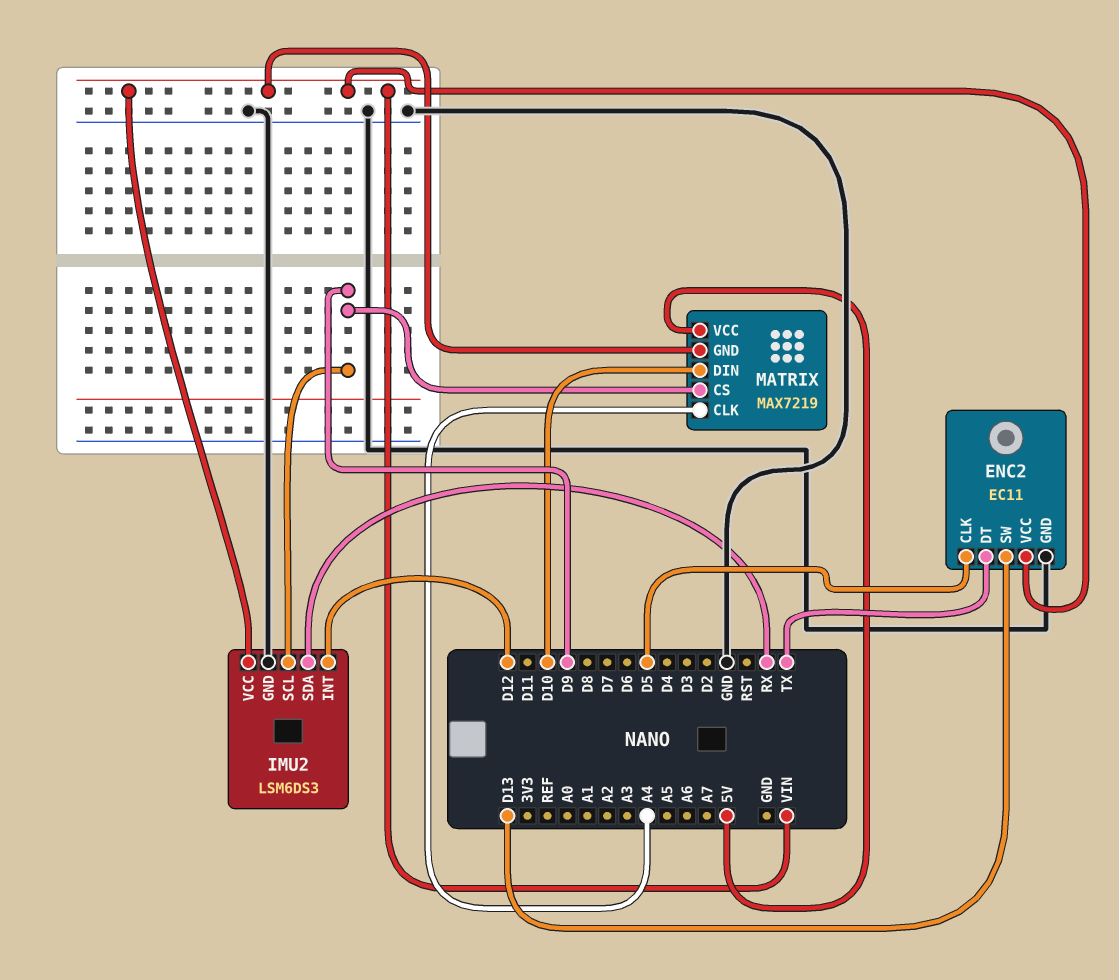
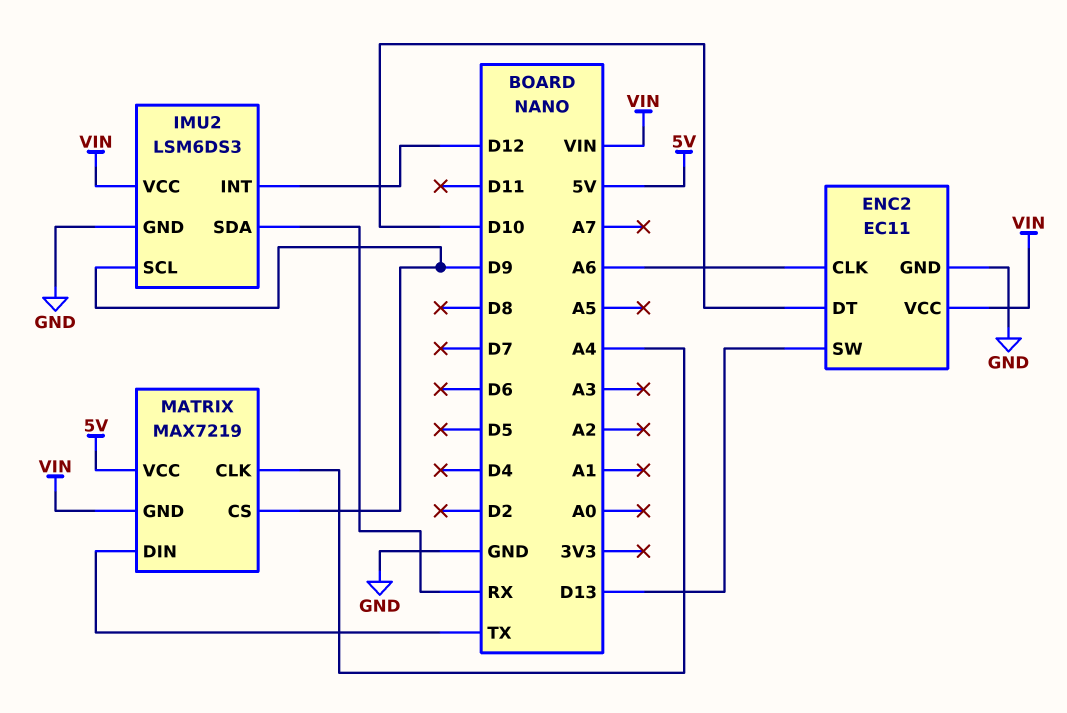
ENC2 pin CLK: D5 -> A6
ENC2 pin DT: TX -> D10
MATRIX pin DIN: D10 -> TX

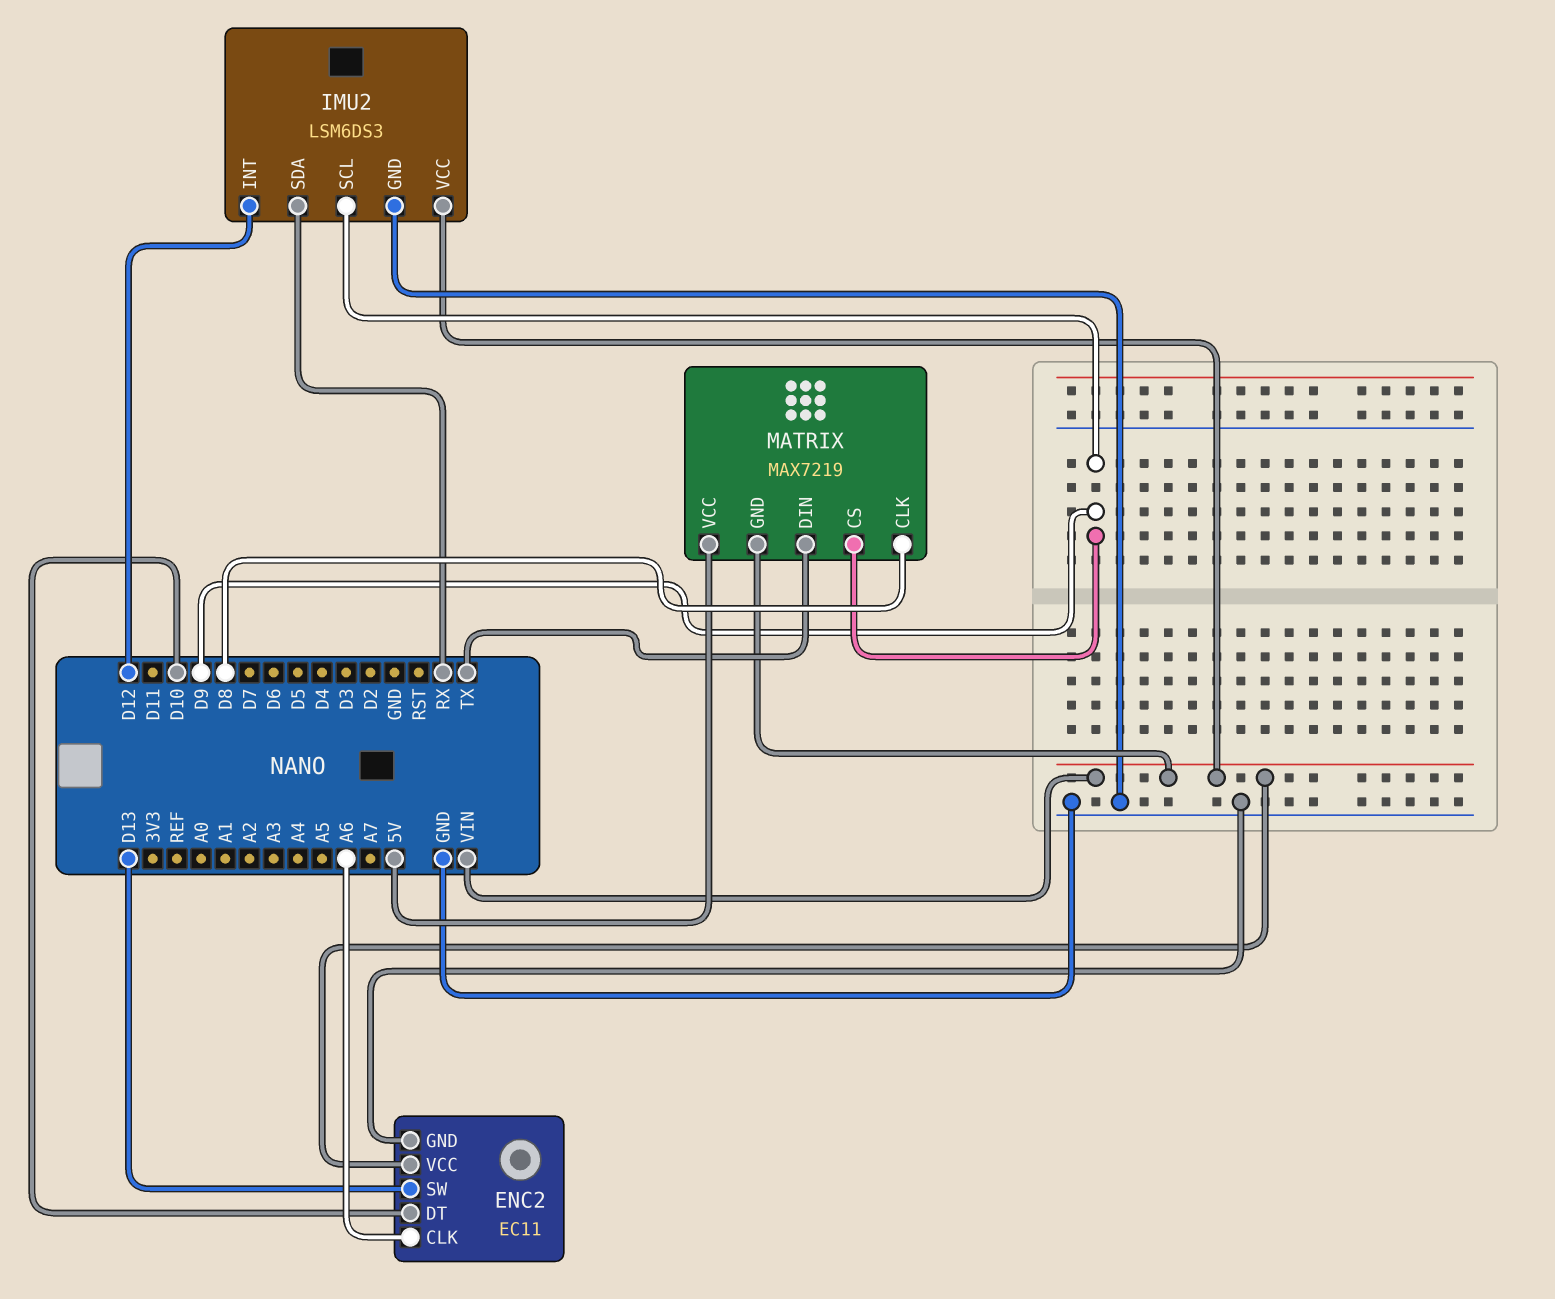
MATRIX pin CLK: A4 -> D8

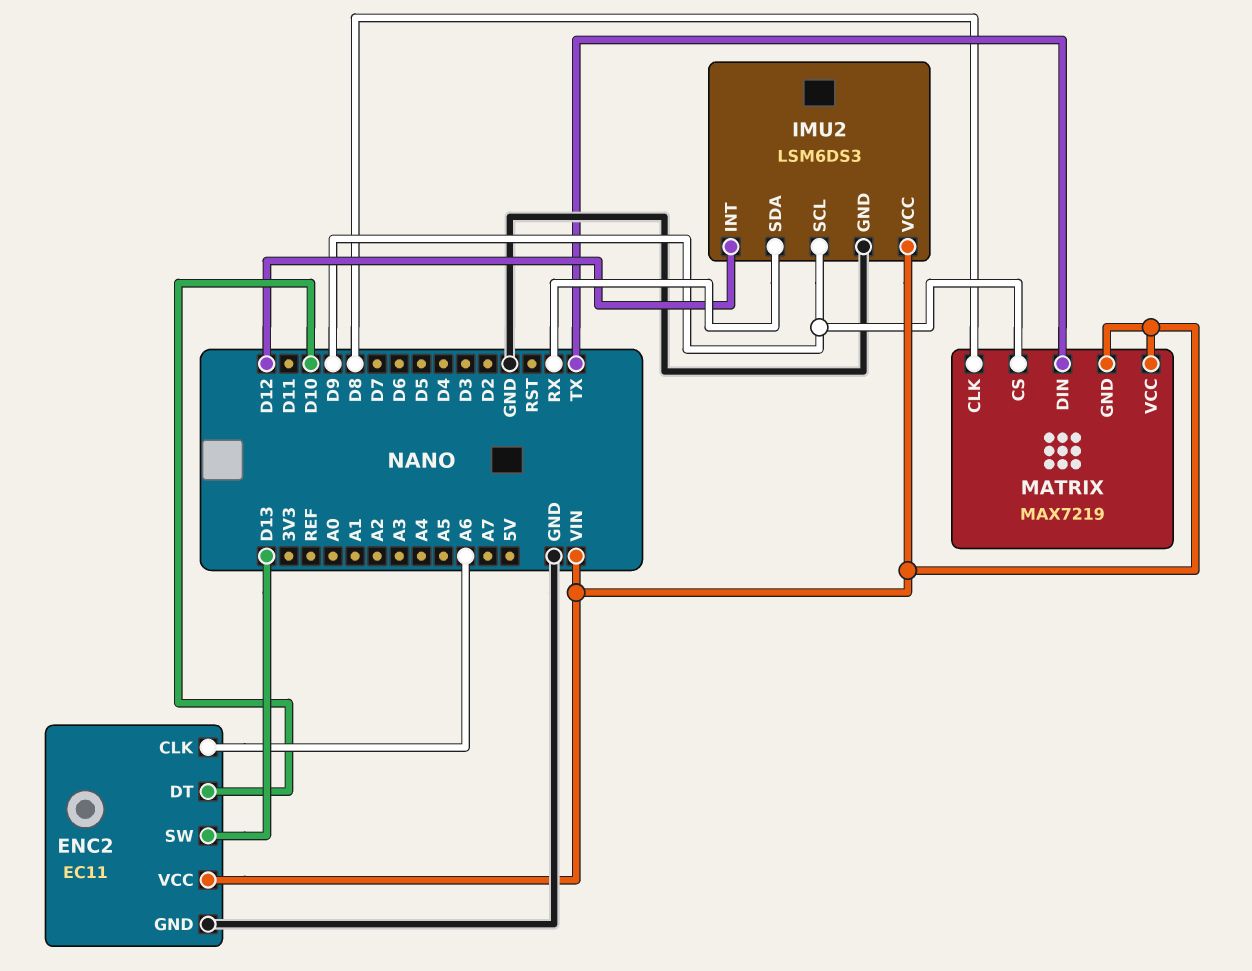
MATRIX pin VCC: 5V -> VIN

